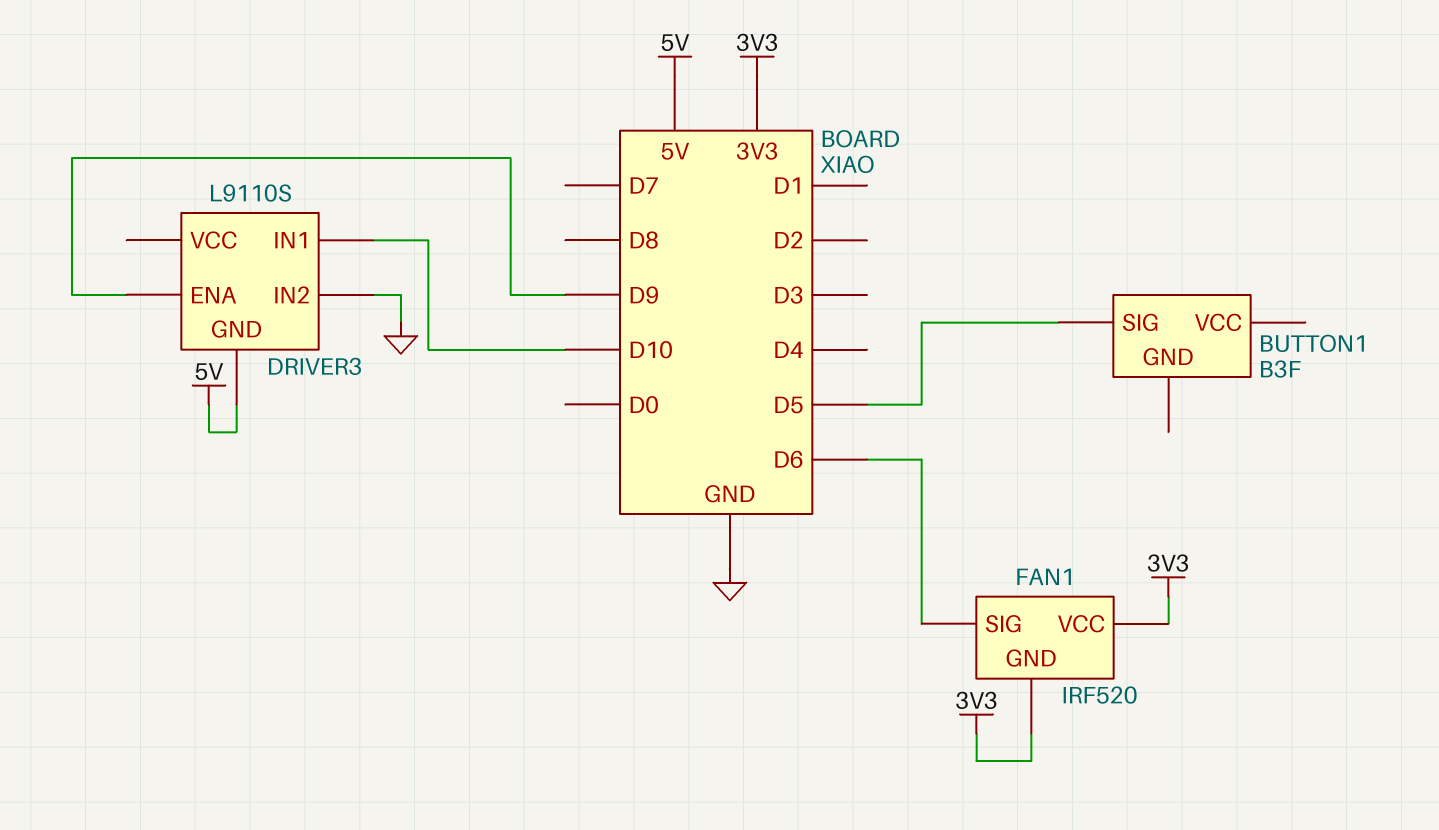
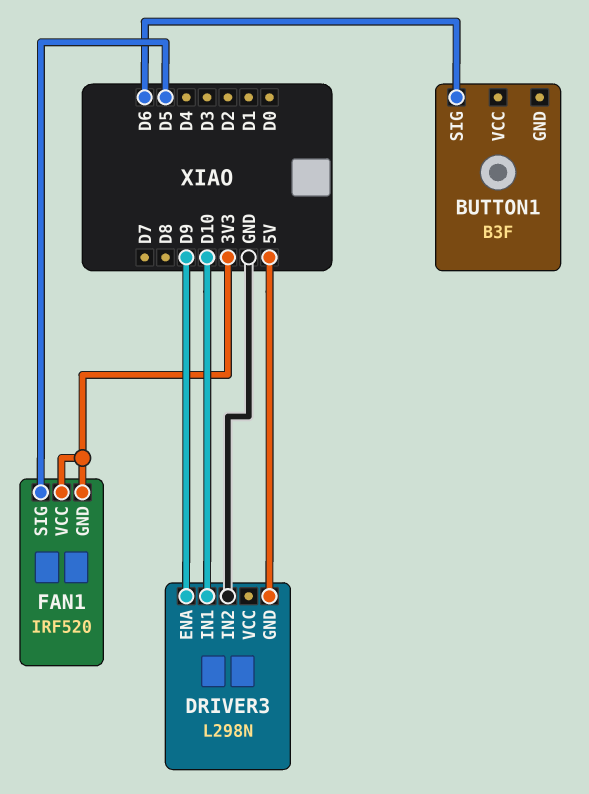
BUTTON1 pin SIG: D5 -> D6
DRIVER3: L9110S -> L298N
FAN1 pin SIG: D6 -> D5

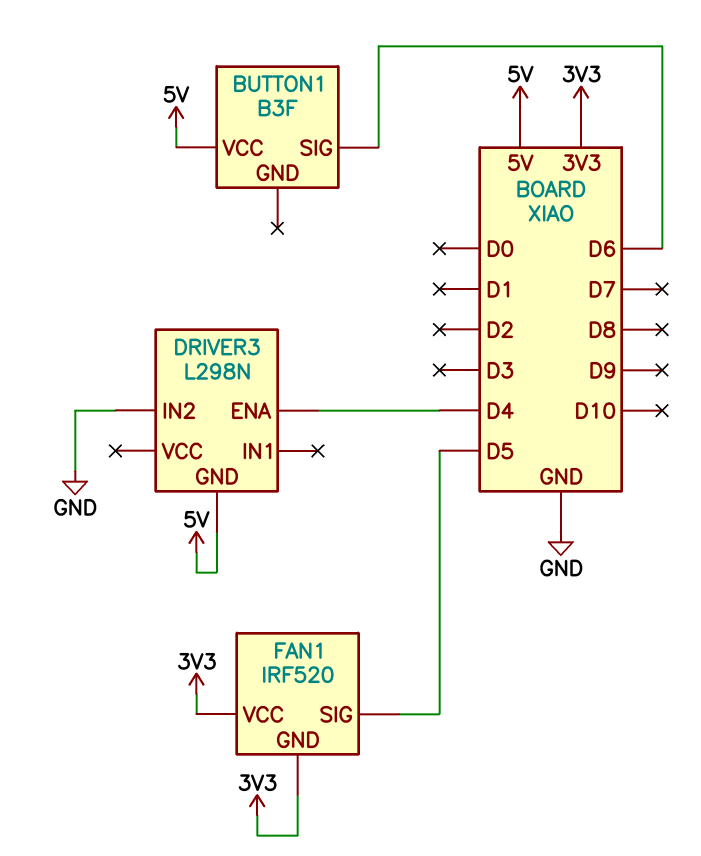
BUTTON1 pin VCC: none -> 5V
DRIVER3 pin ENA: D9 -> D4
DRIVER3 pin IN1: D10 -> none

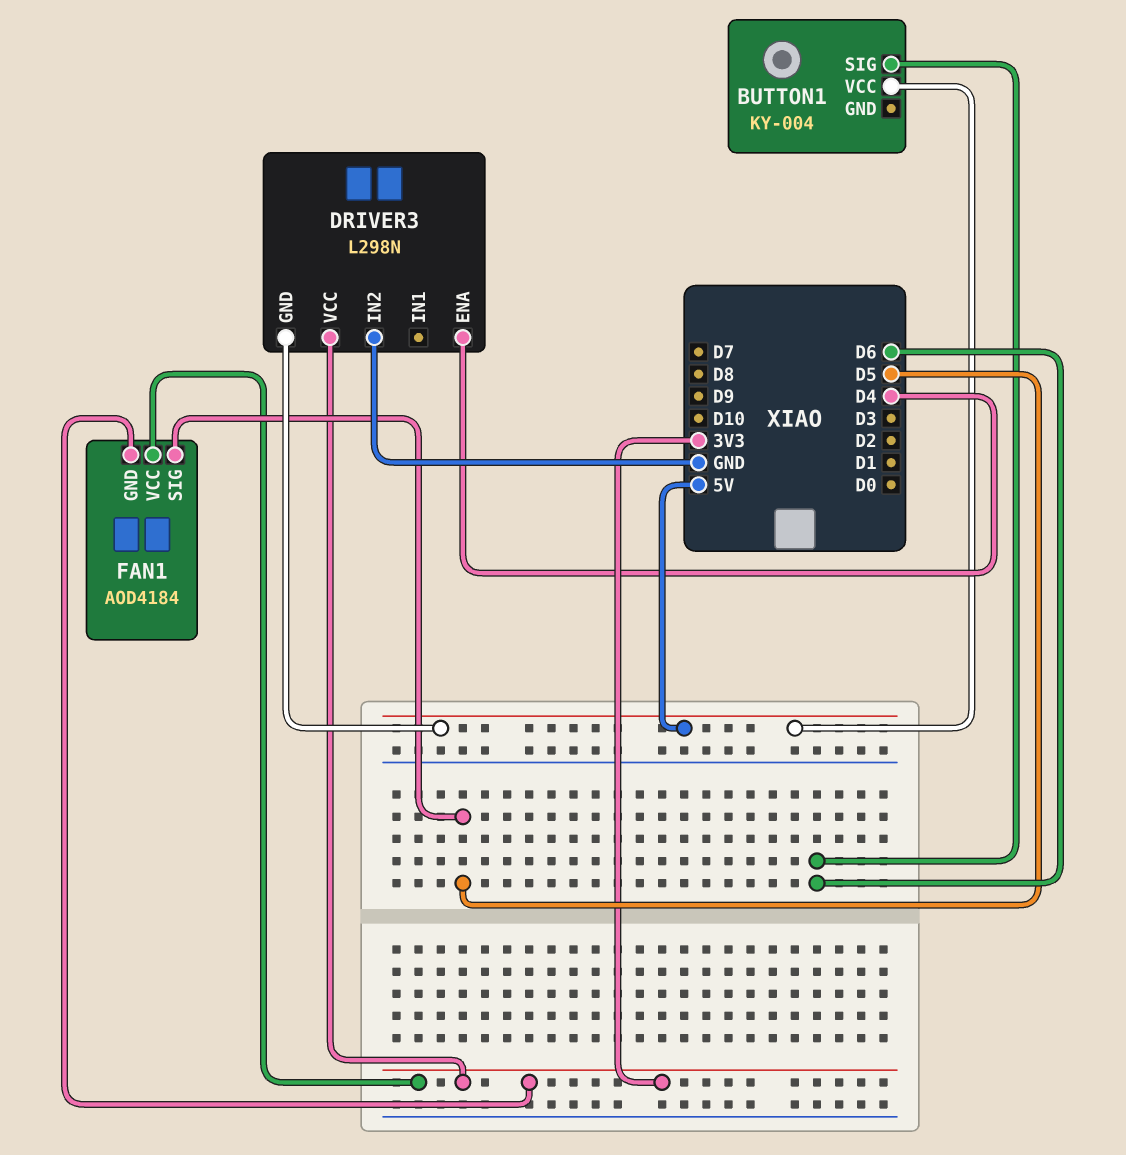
BUTTON1: B3F -> KY-004
DRIVER3 pin VCC: none -> 3V3
FAN1: IRF520 -> AOD4184

